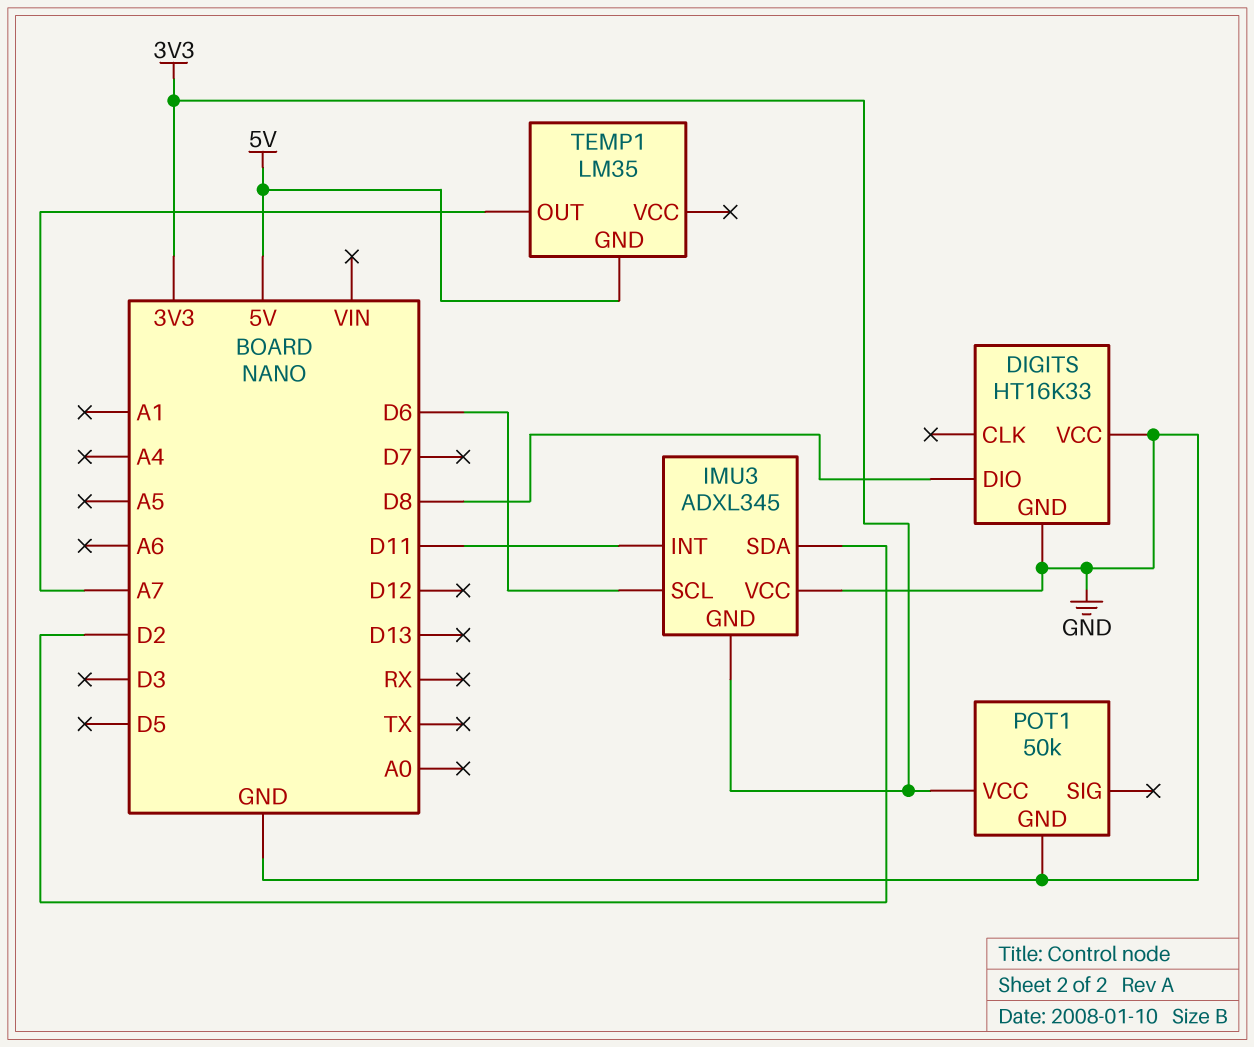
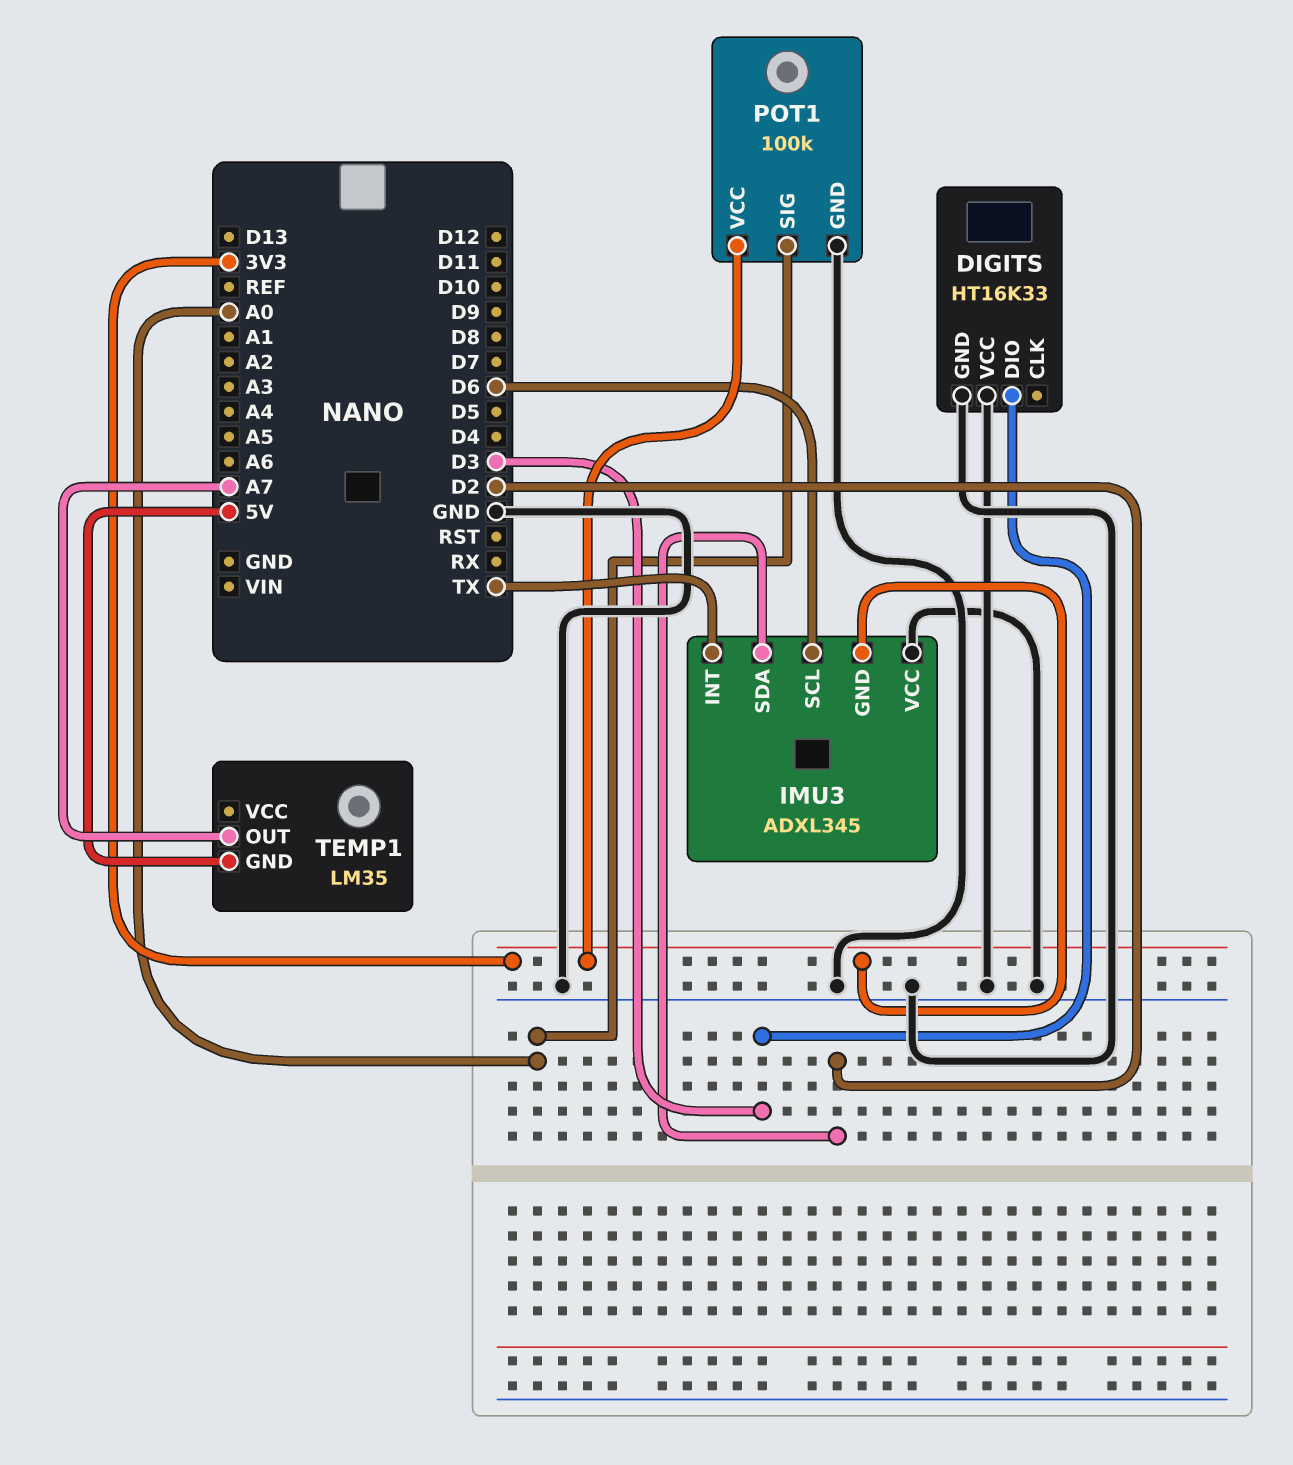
DIGITS pin DIO: D8 -> D3
IMU3 pin INT: D11 -> TX
POT1: 50k -> 100k
POT1 pin SIG: none -> A0

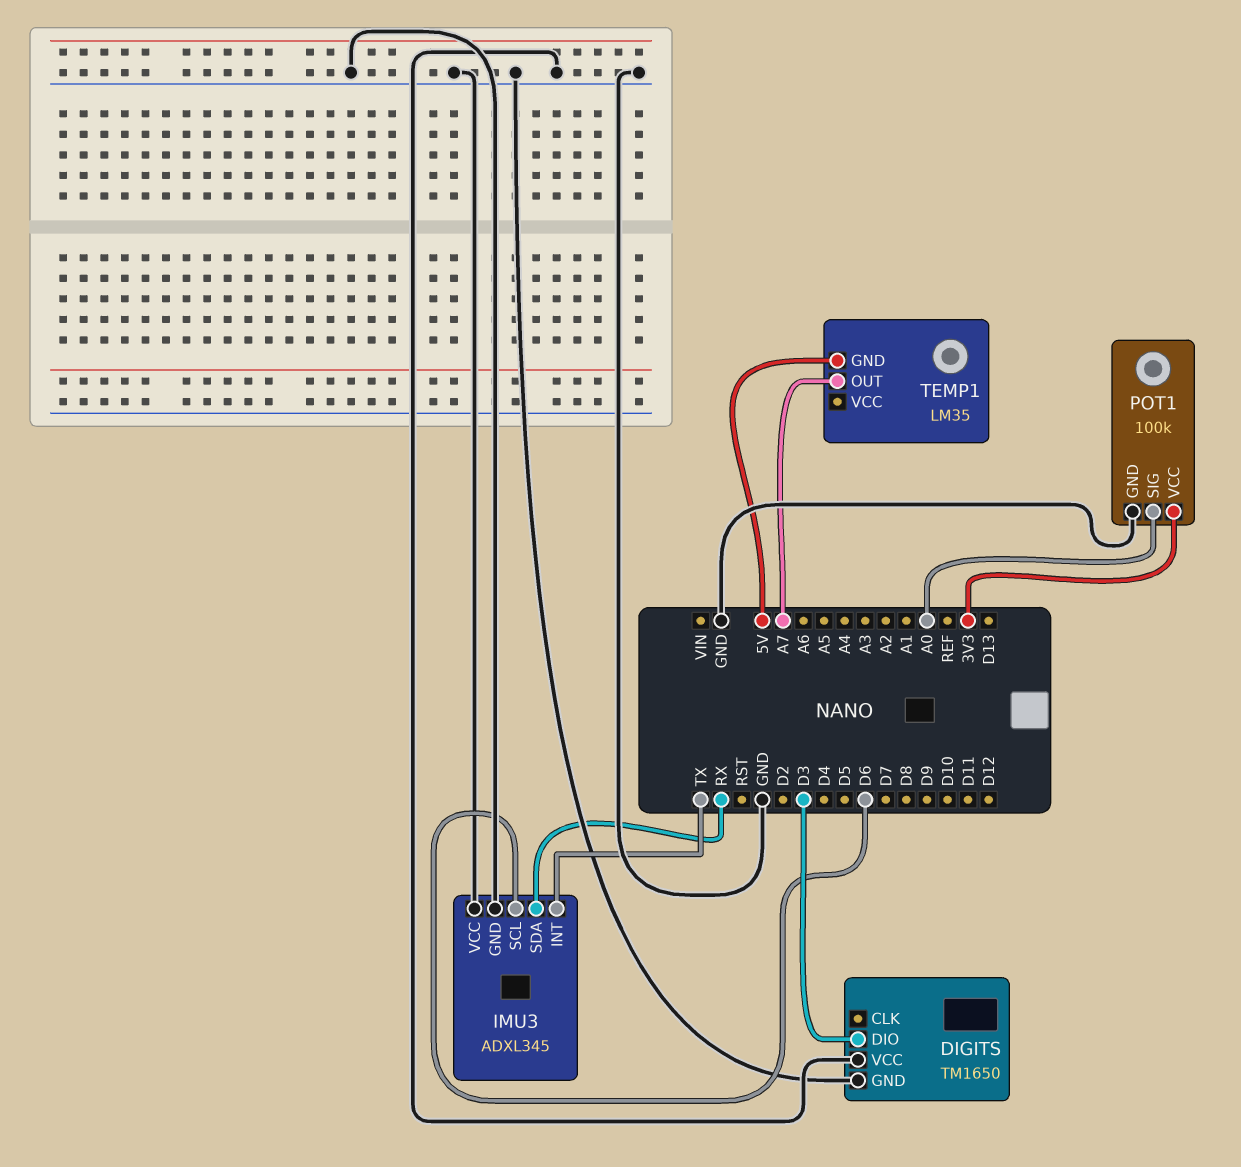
DIGITS: HT16K33 -> TM1650
IMU3 pin GND: 3V3 -> GND
IMU3 pin SDA: D2 -> RX

